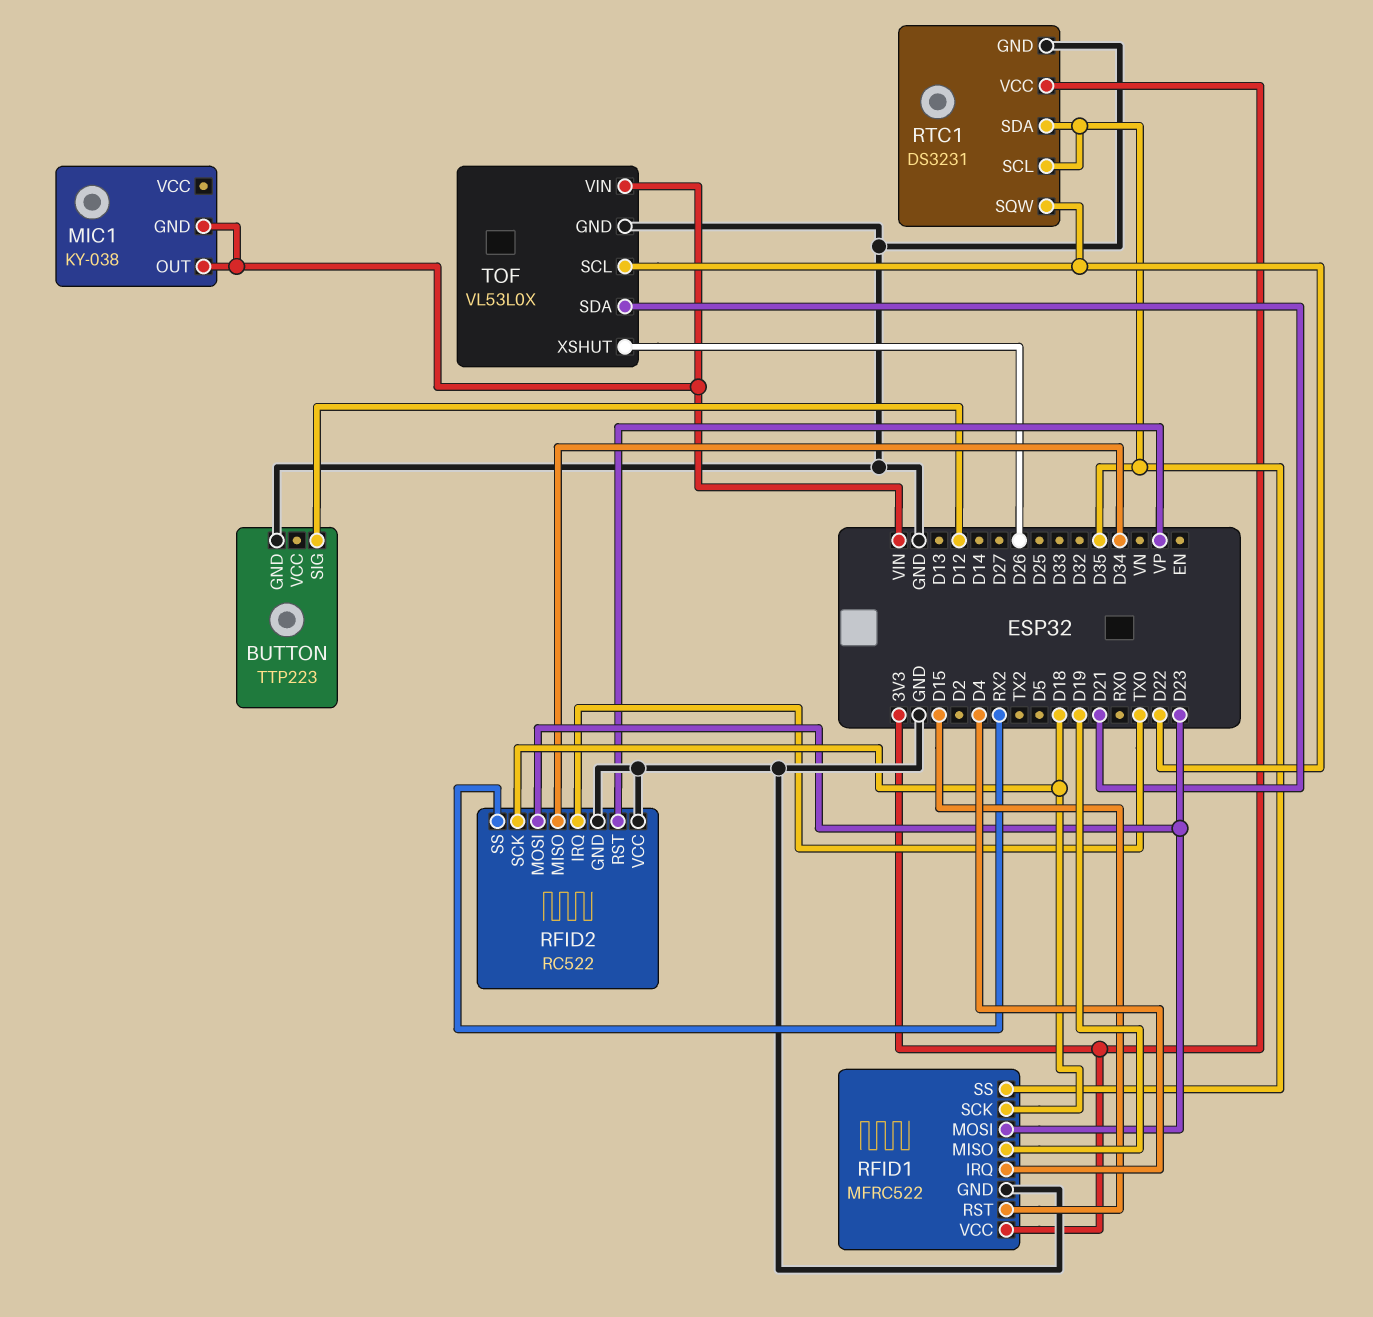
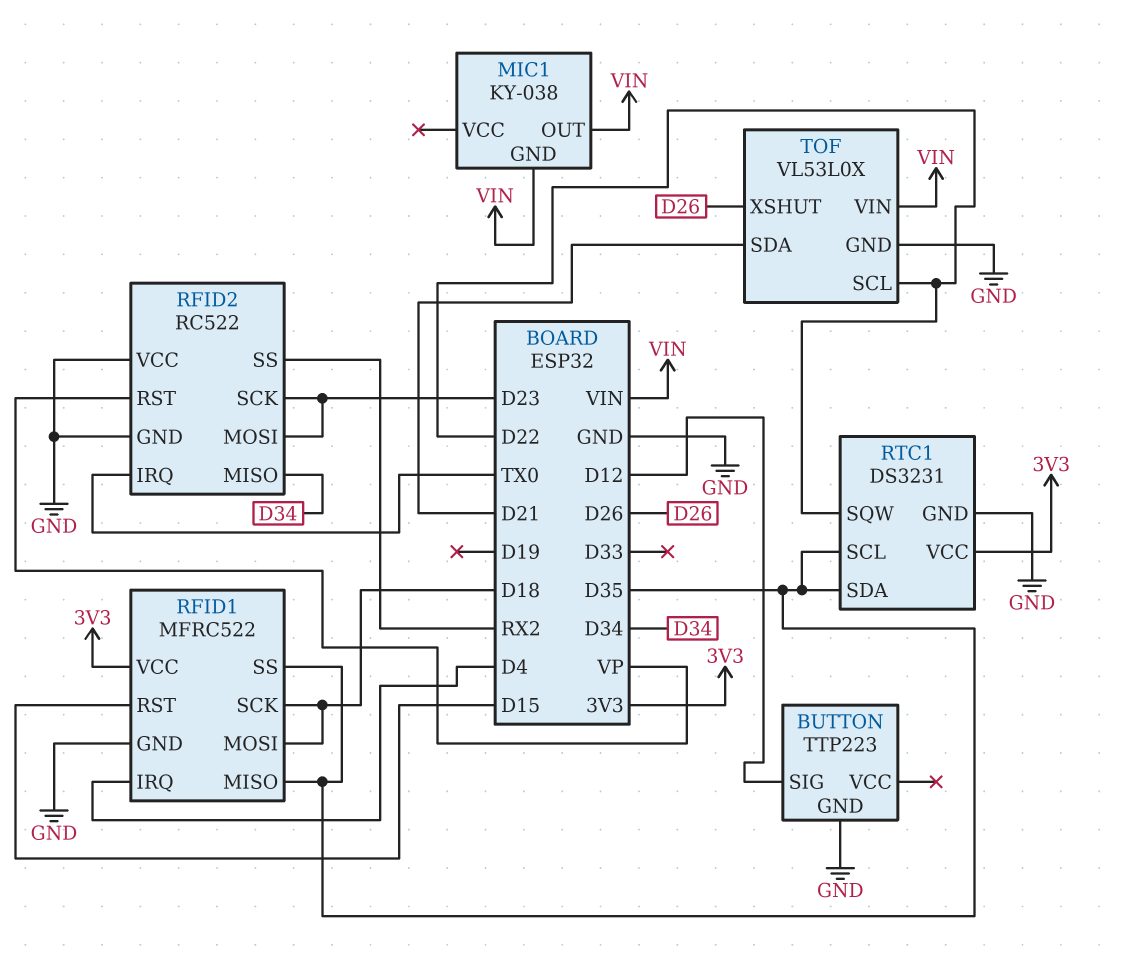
RFID1 pin MISO: D19 -> D35
RFID1 pin MOSI: D23 -> D18
RFID2 pin SCK: D18 -> D23

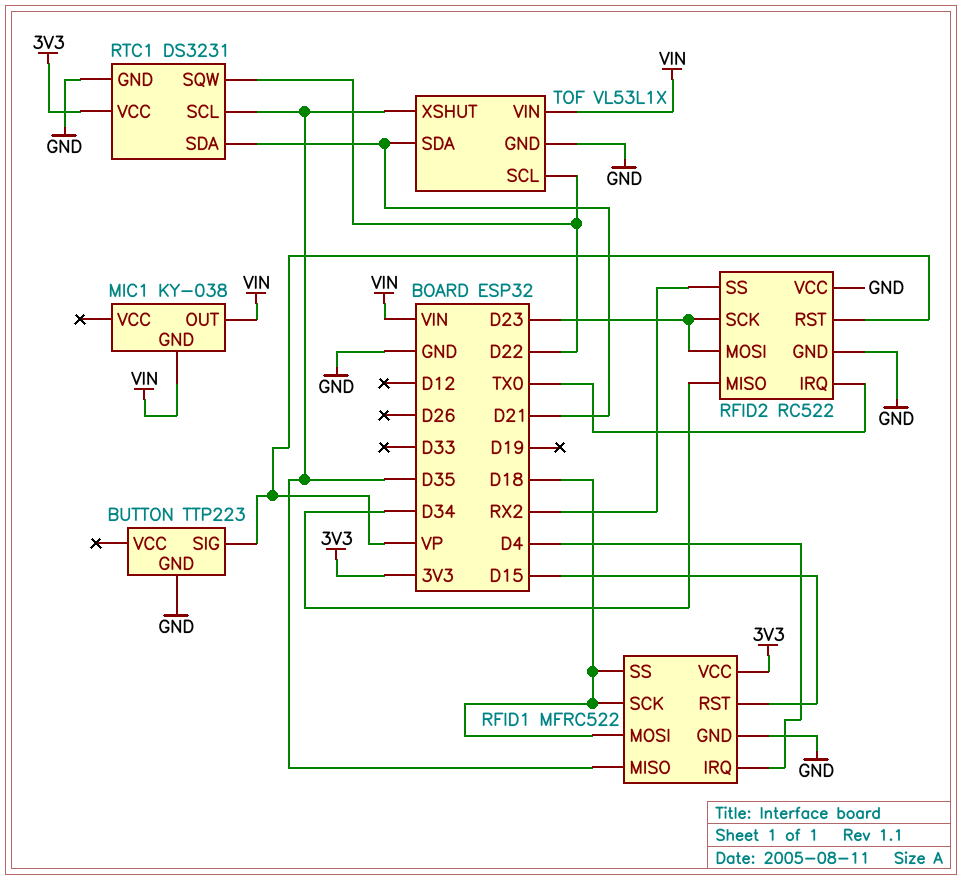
BUTTON pin SIG: D12 -> VP
RFID1 pin SS: D35 -> D18
RTC1 pin SDA: D35 -> D21
TOF: VL53L0X -> VL53L1X
TOF pin XSHUT: D26 -> D35

